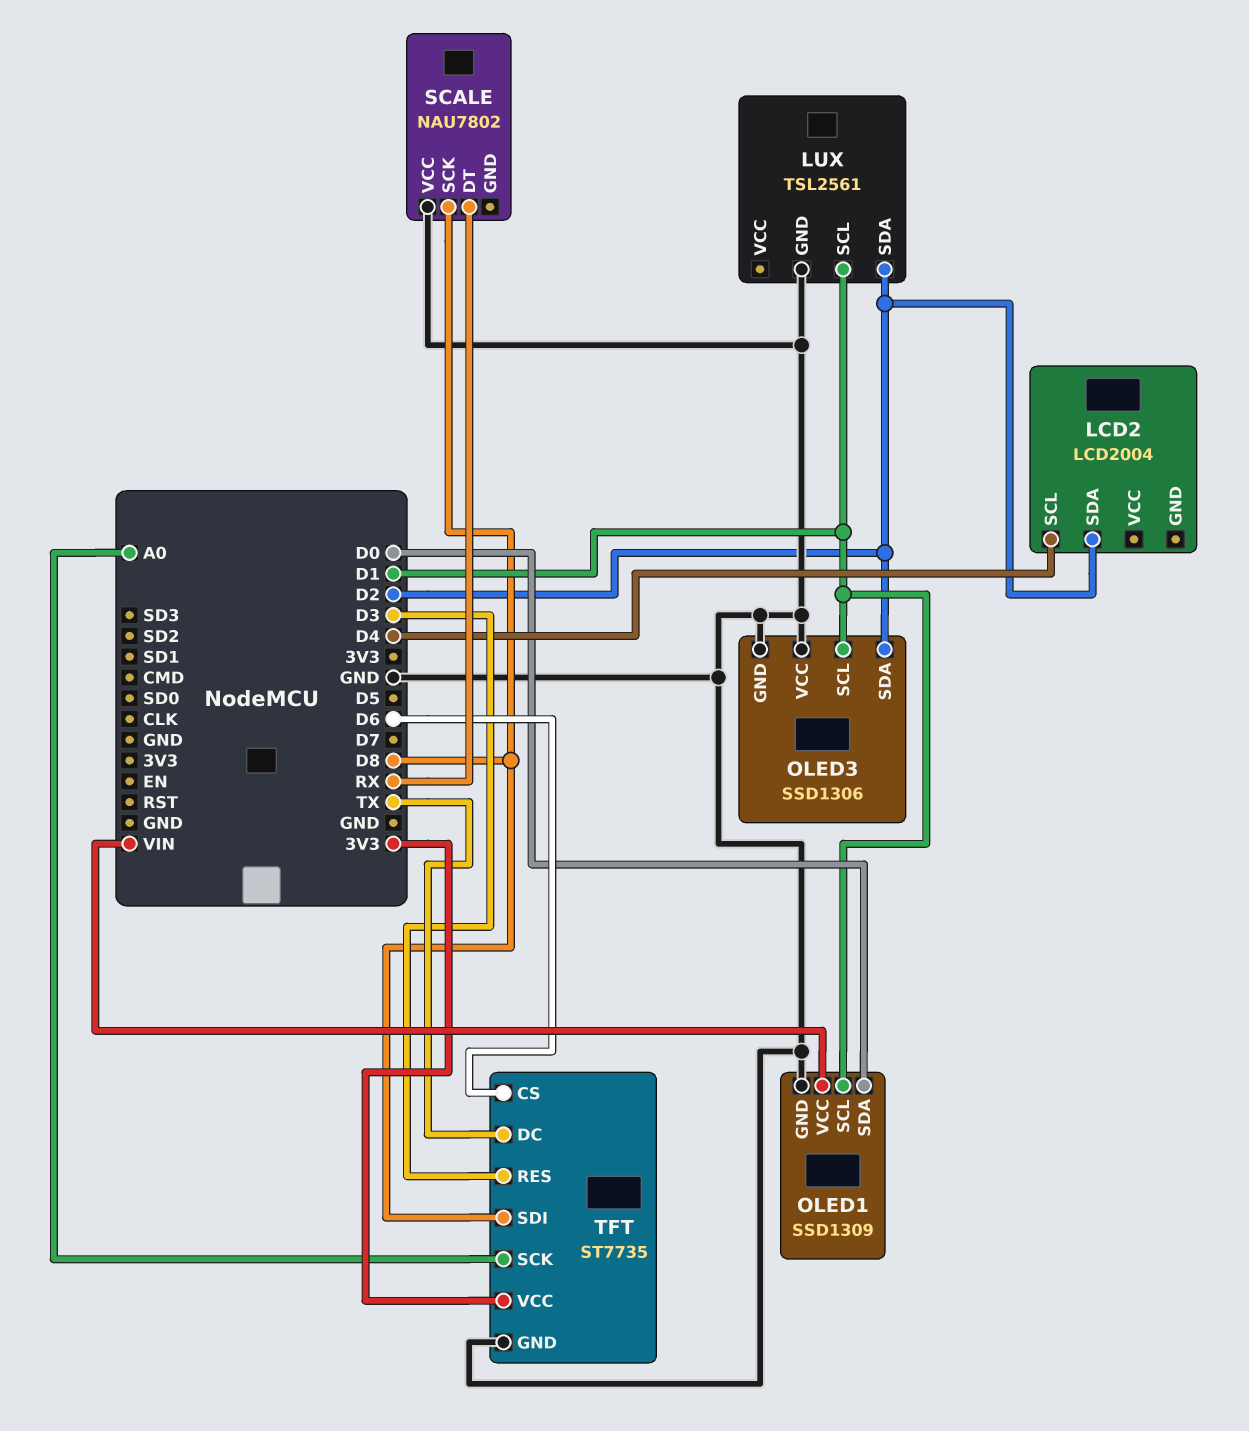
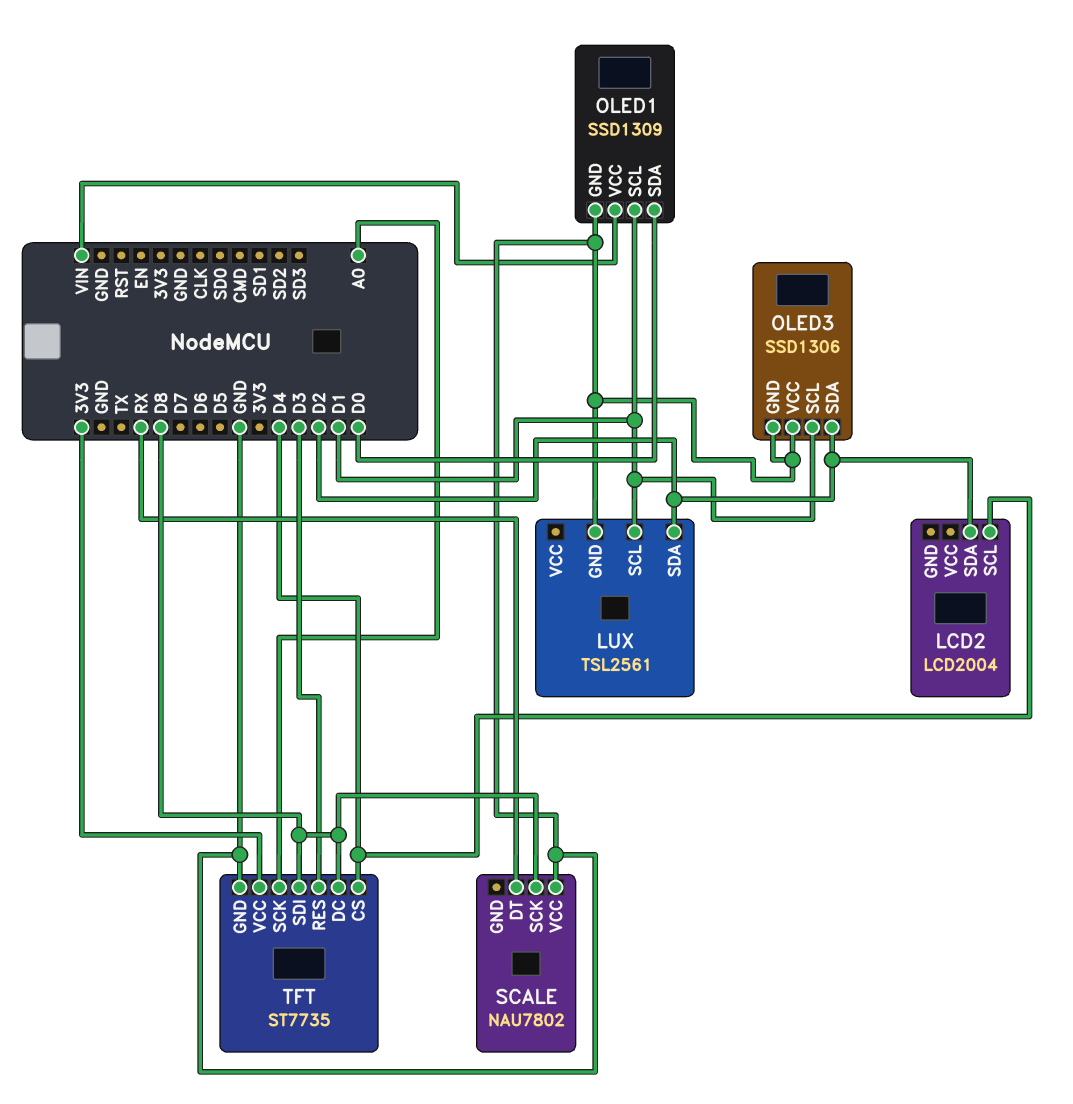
TFT pin CS: D6 -> D4
TFT pin DC: TX -> D8

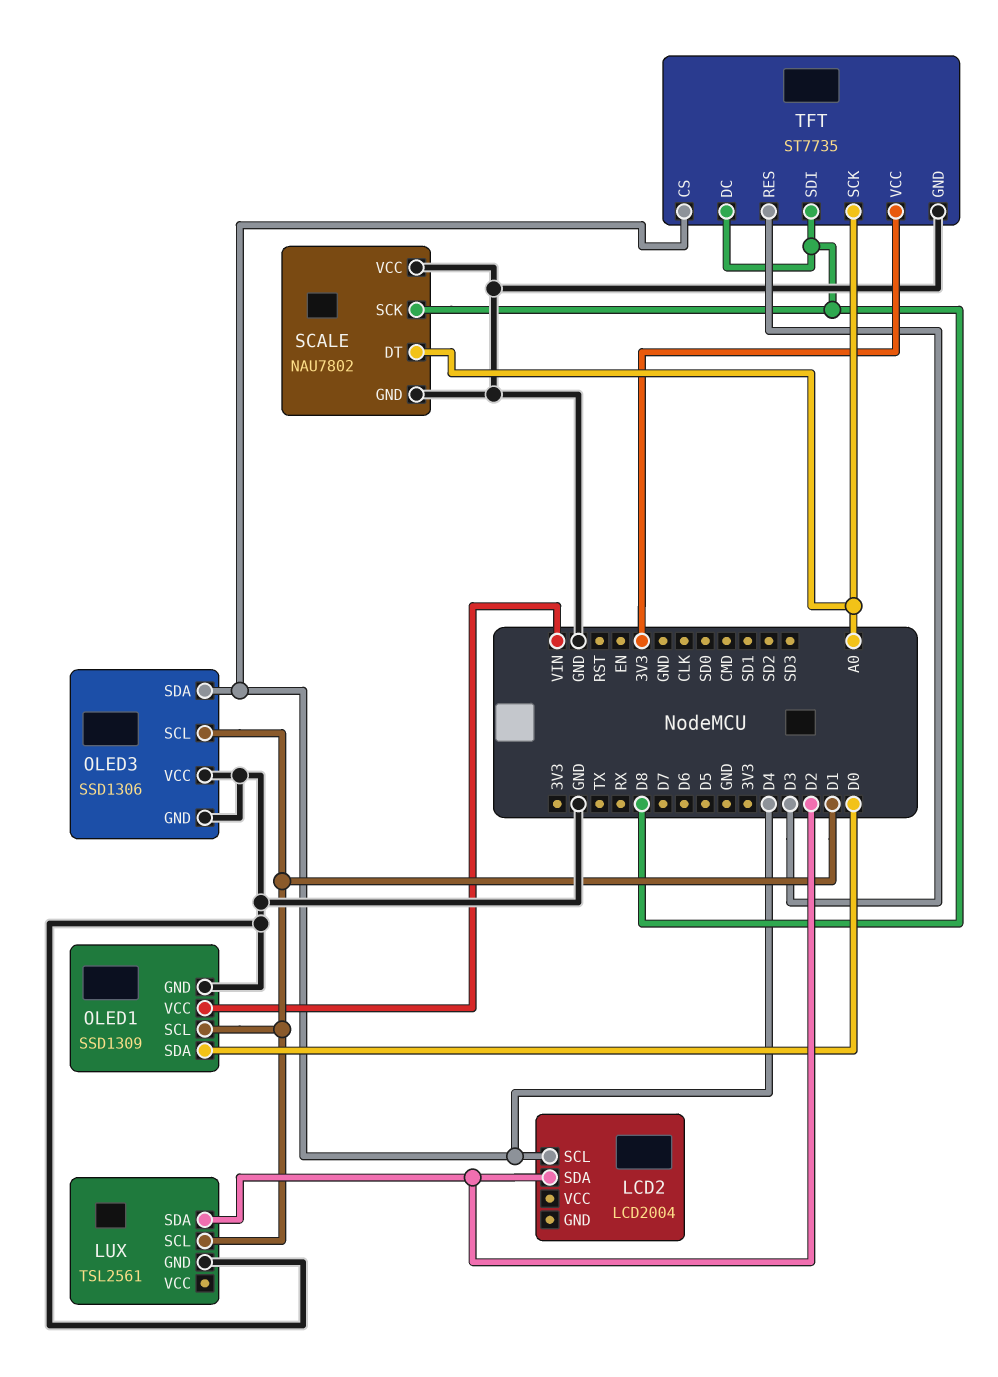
OLED3 pin SDA: D2 -> D4
SCALE pin DT: RX -> A0
SCALE pin GND: none -> GND

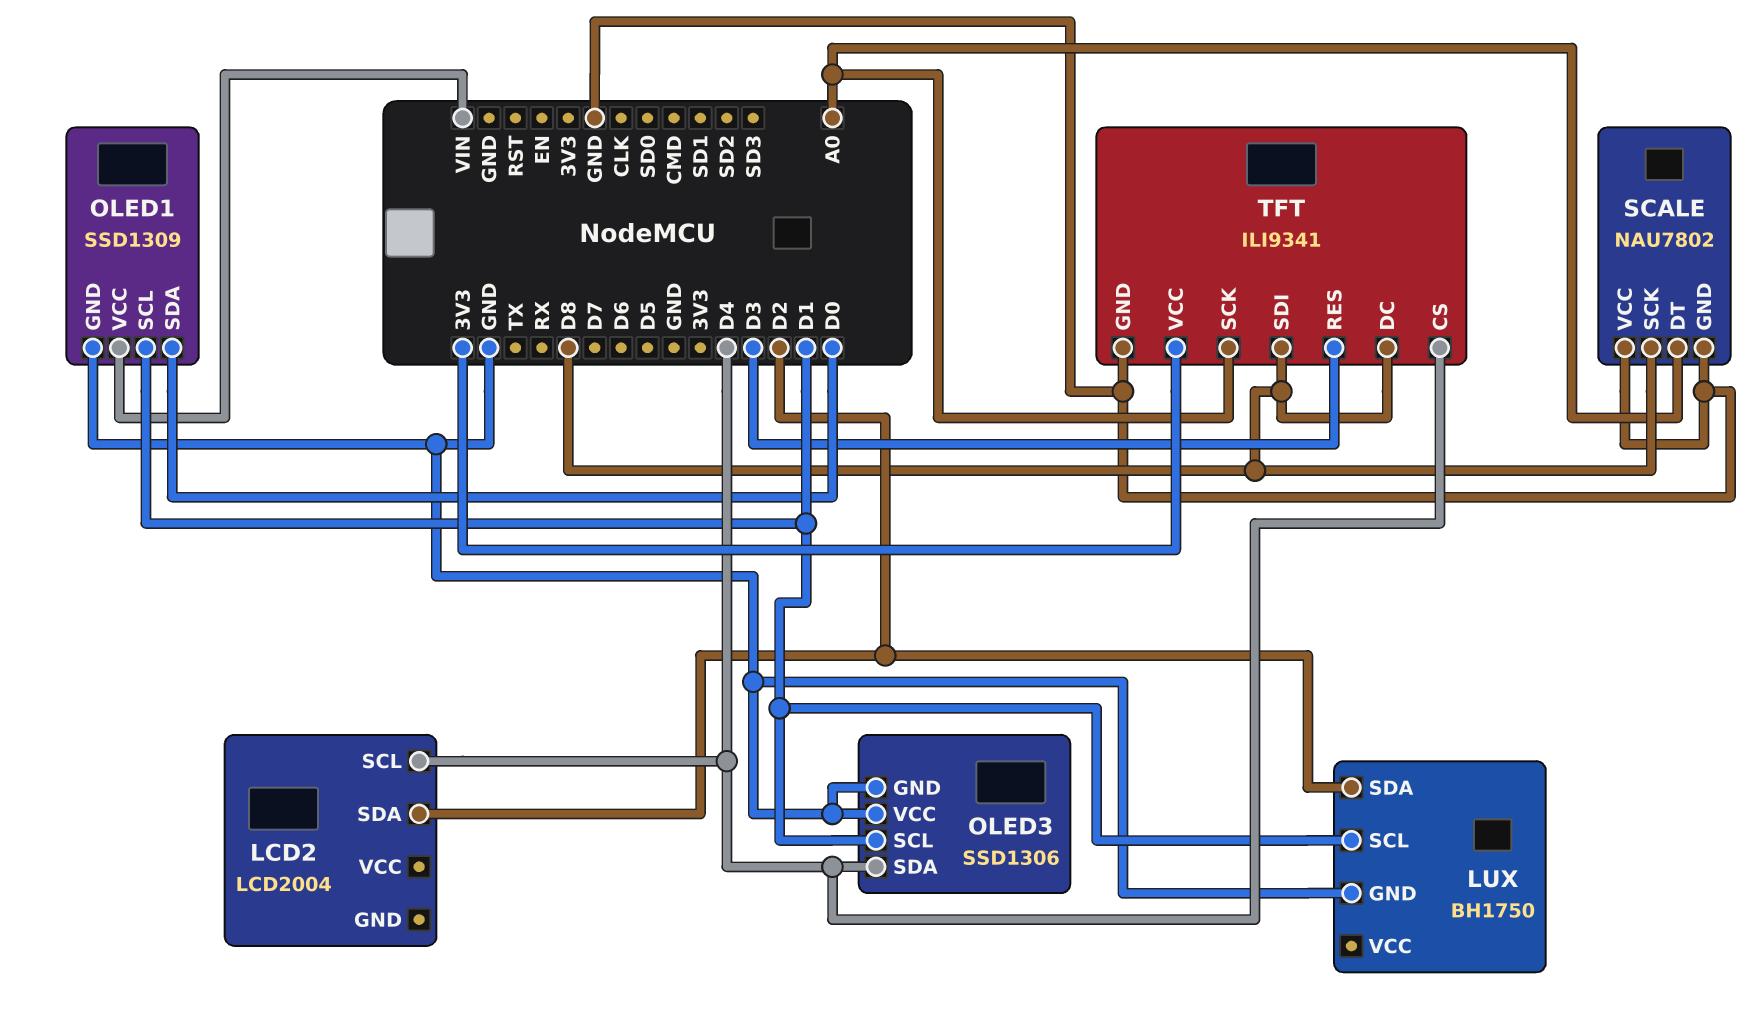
LUX: TSL2561 -> BH1750
TFT: ST7735 -> ILI9341

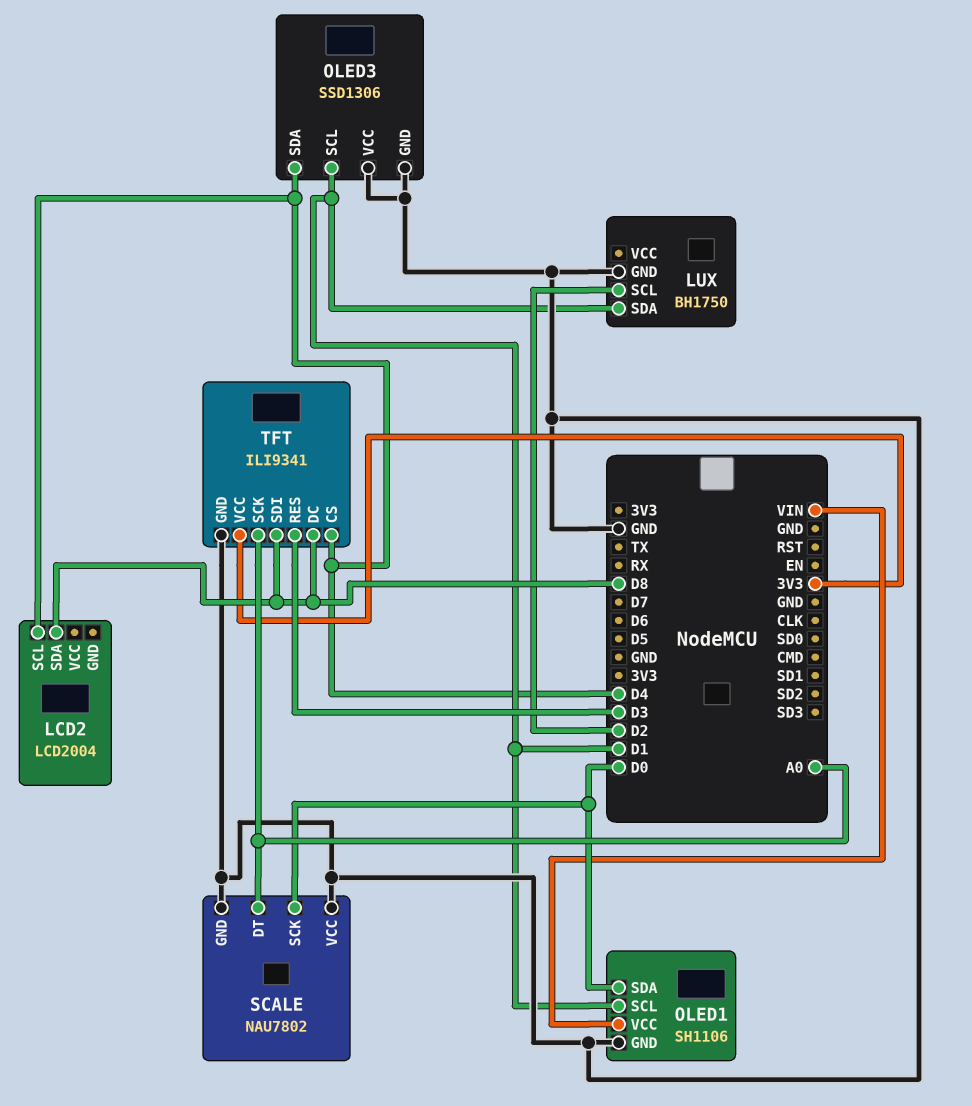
LCD2 pin SDA: D2 -> D8
LUX pin SCL: D1 -> D2
LUX pin SDA: D2 -> D1
OLED1: SSD1309 -> SH1106
SCALE pin SCK: D8 -> D0

